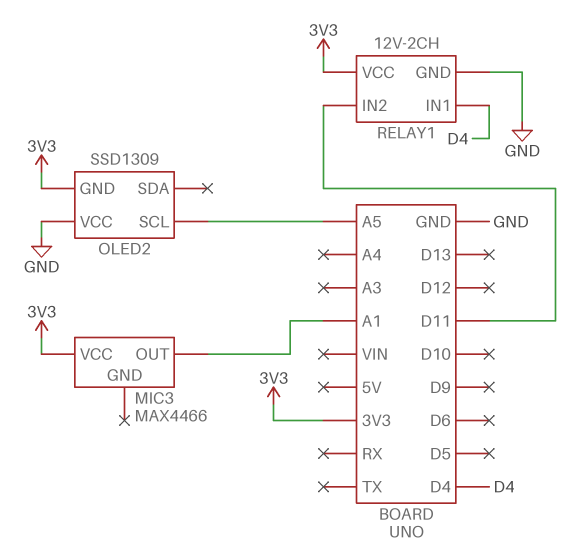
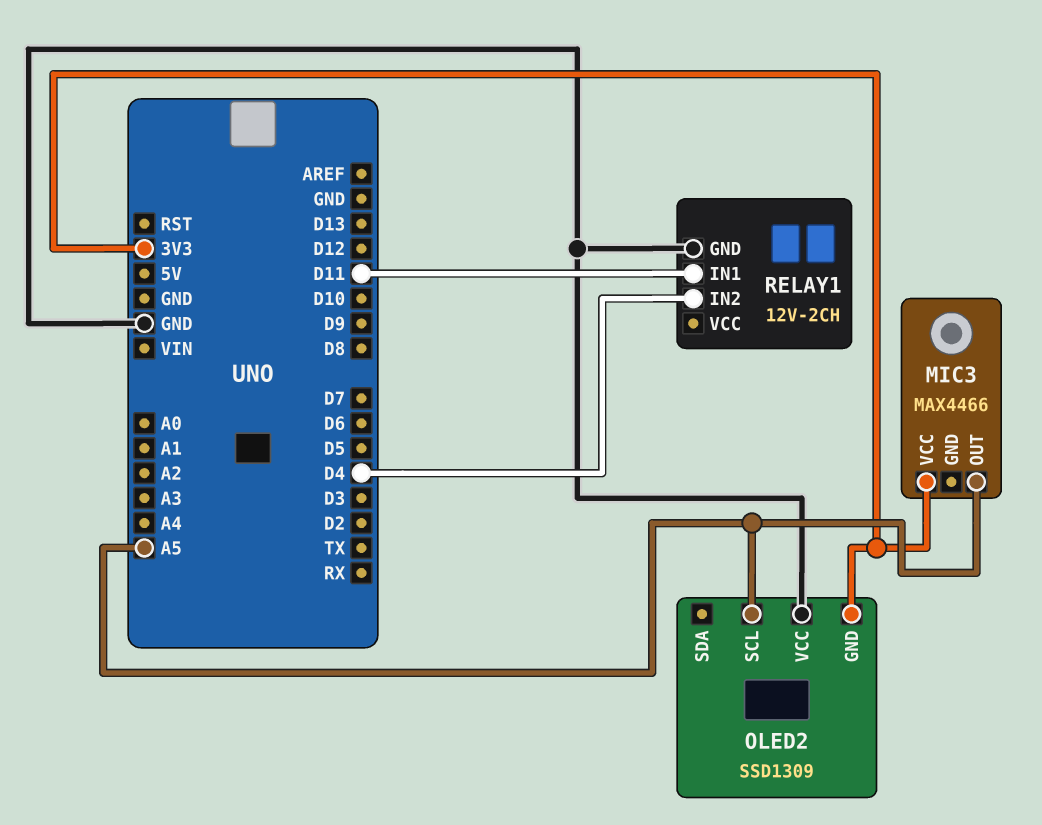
MIC3 pin OUT: A1 -> A5
RELAY1 pin IN1: D4 -> D11
RELAY1 pin IN2: D11 -> D4
RELAY1 pin VCC: 3V3 -> none

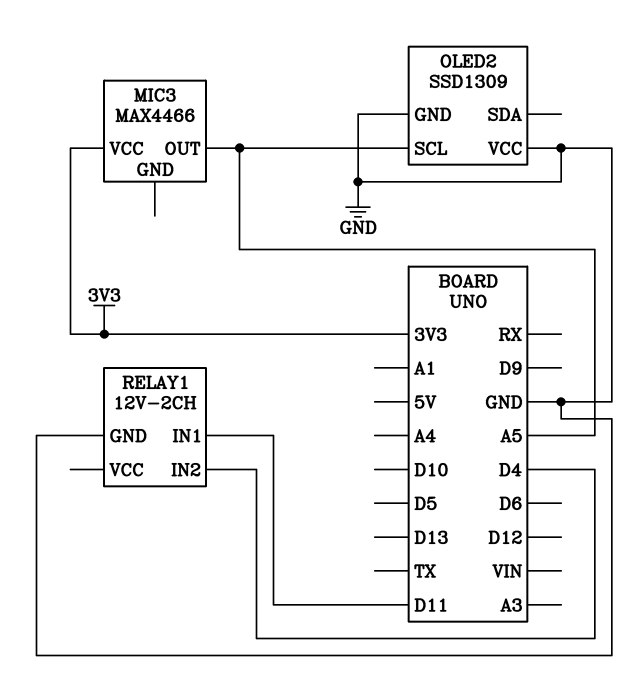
OLED2 pin GND: 3V3 -> GND

